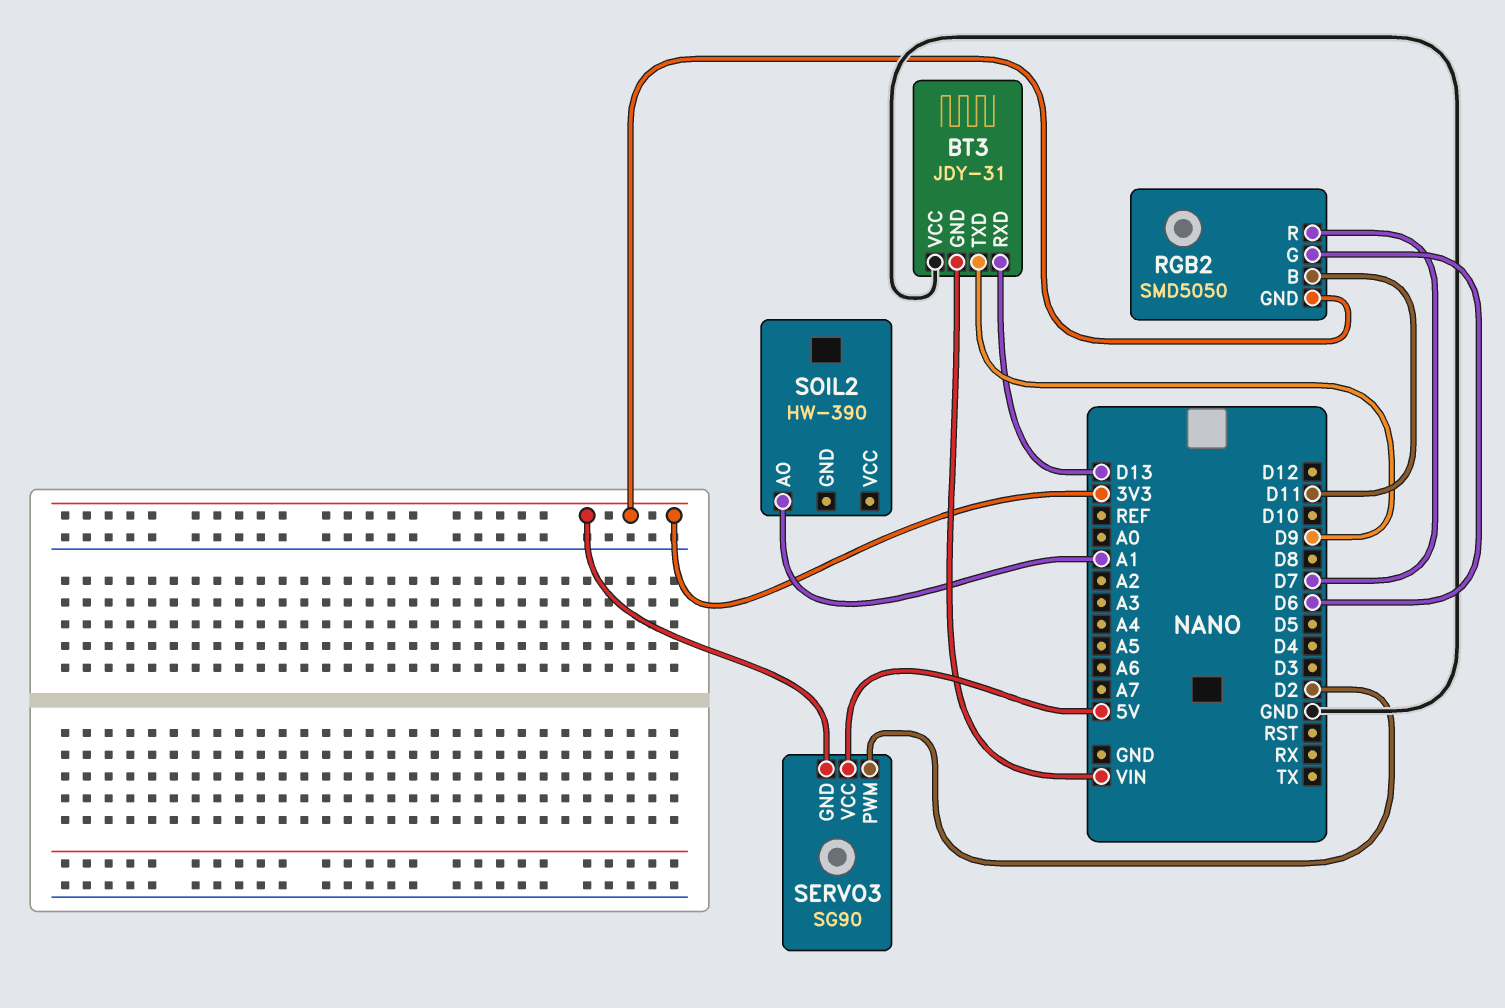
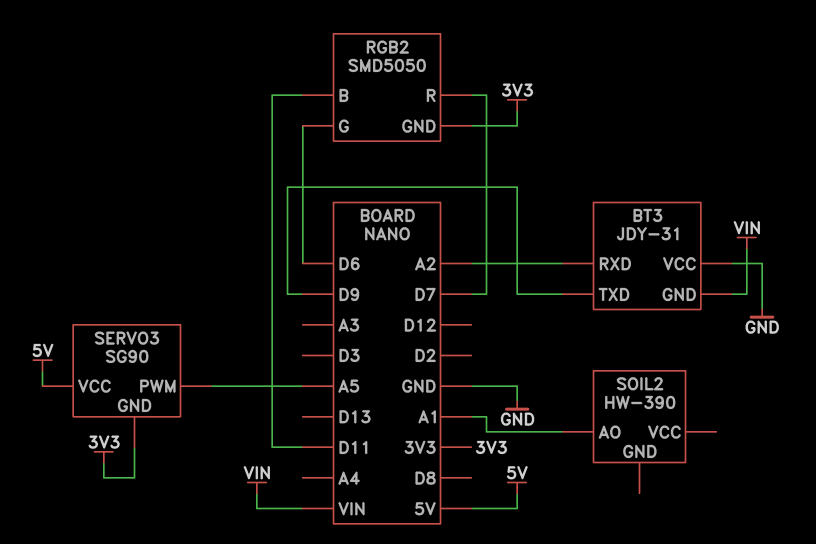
BT3 pin RXD: D13 -> A2
SERVO3 pin PWM: D2 -> A5

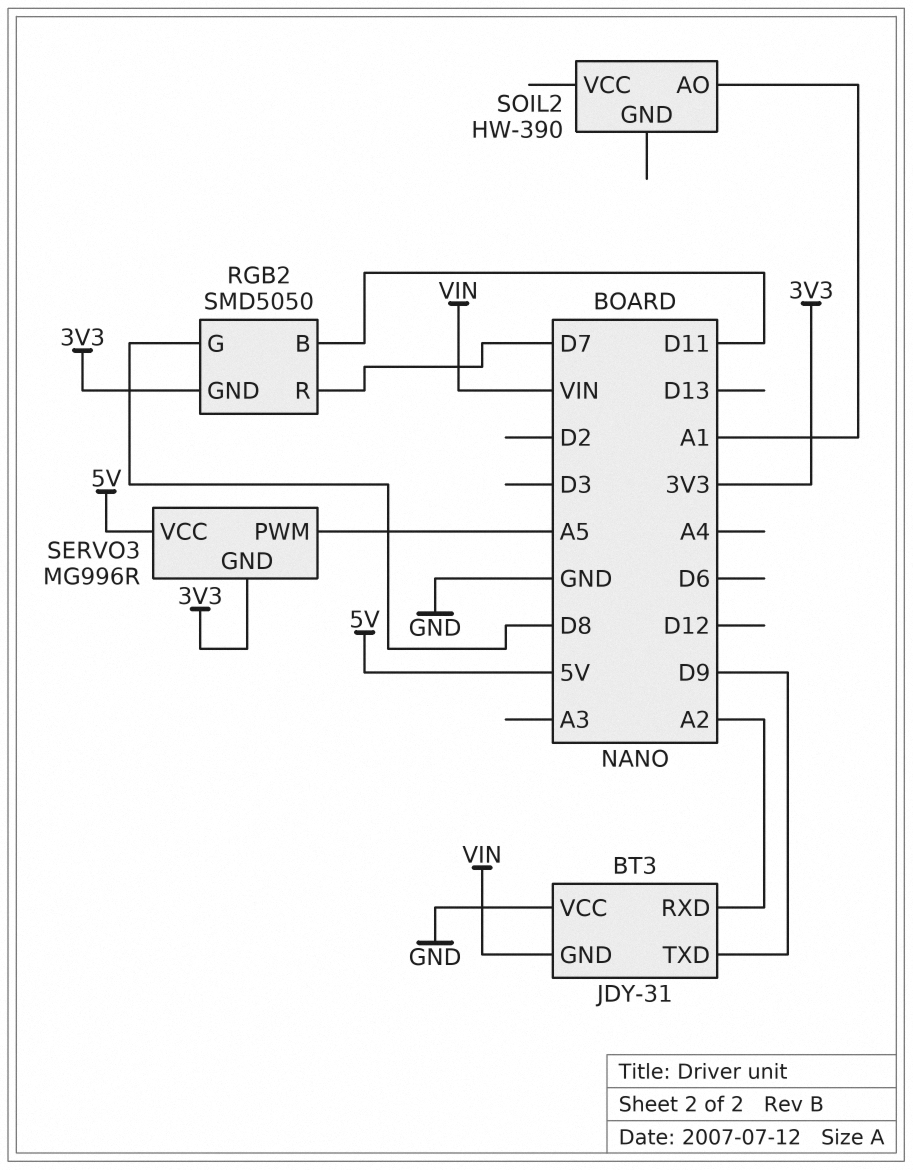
RGB2 pin G: D6 -> D8
SERVO3: SG90 -> MG996R

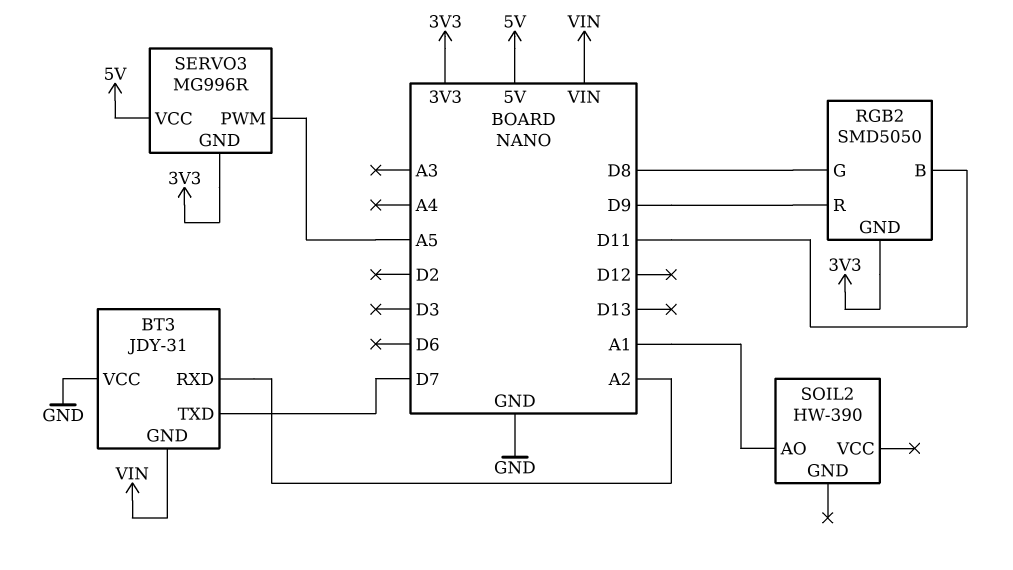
BT3 pin TXD: D9 -> D7
RGB2 pin R: D7 -> D9

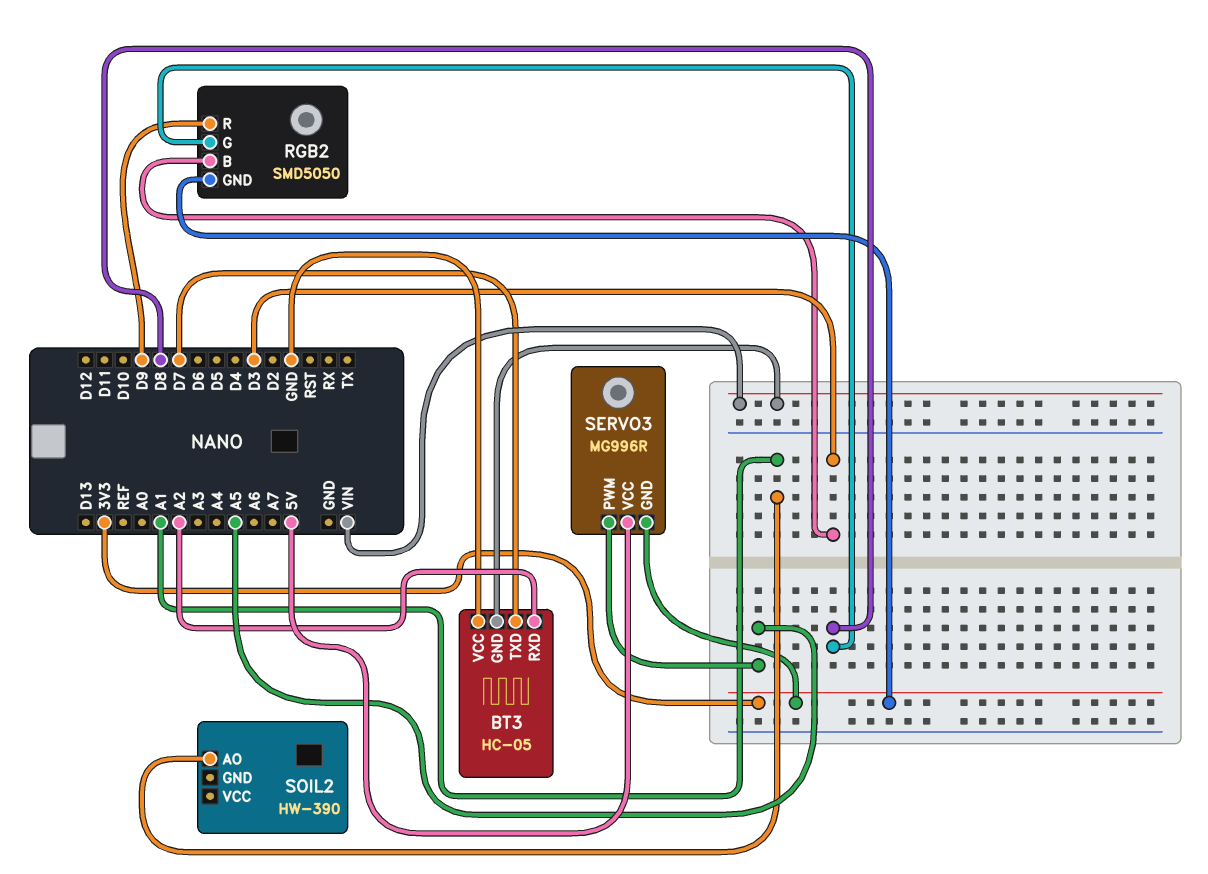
BT3: JDY-31 -> HC-05
RGB2 pin B: D11 -> D3

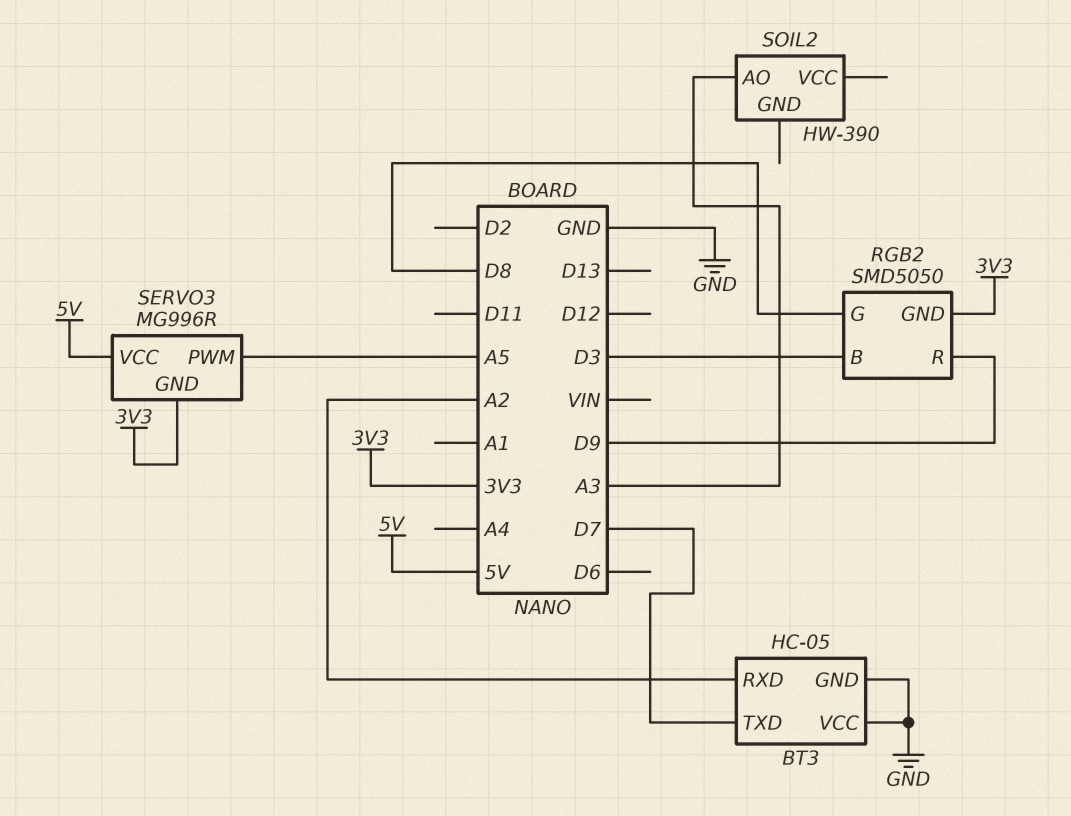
BT3 pin GND: VIN -> GND
SOIL2 pin AO: A1 -> A3

